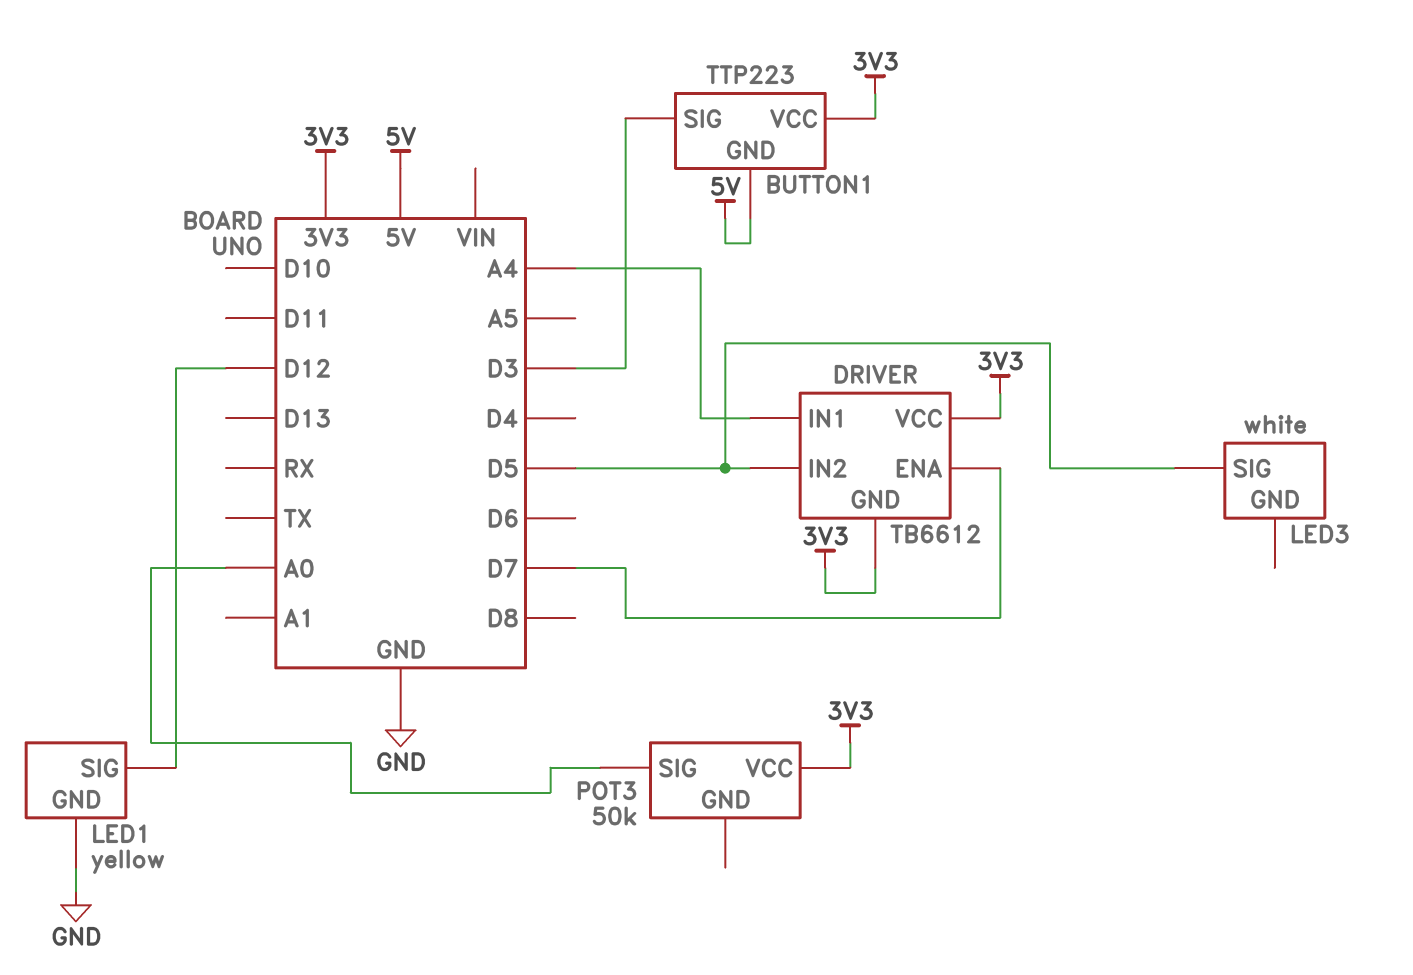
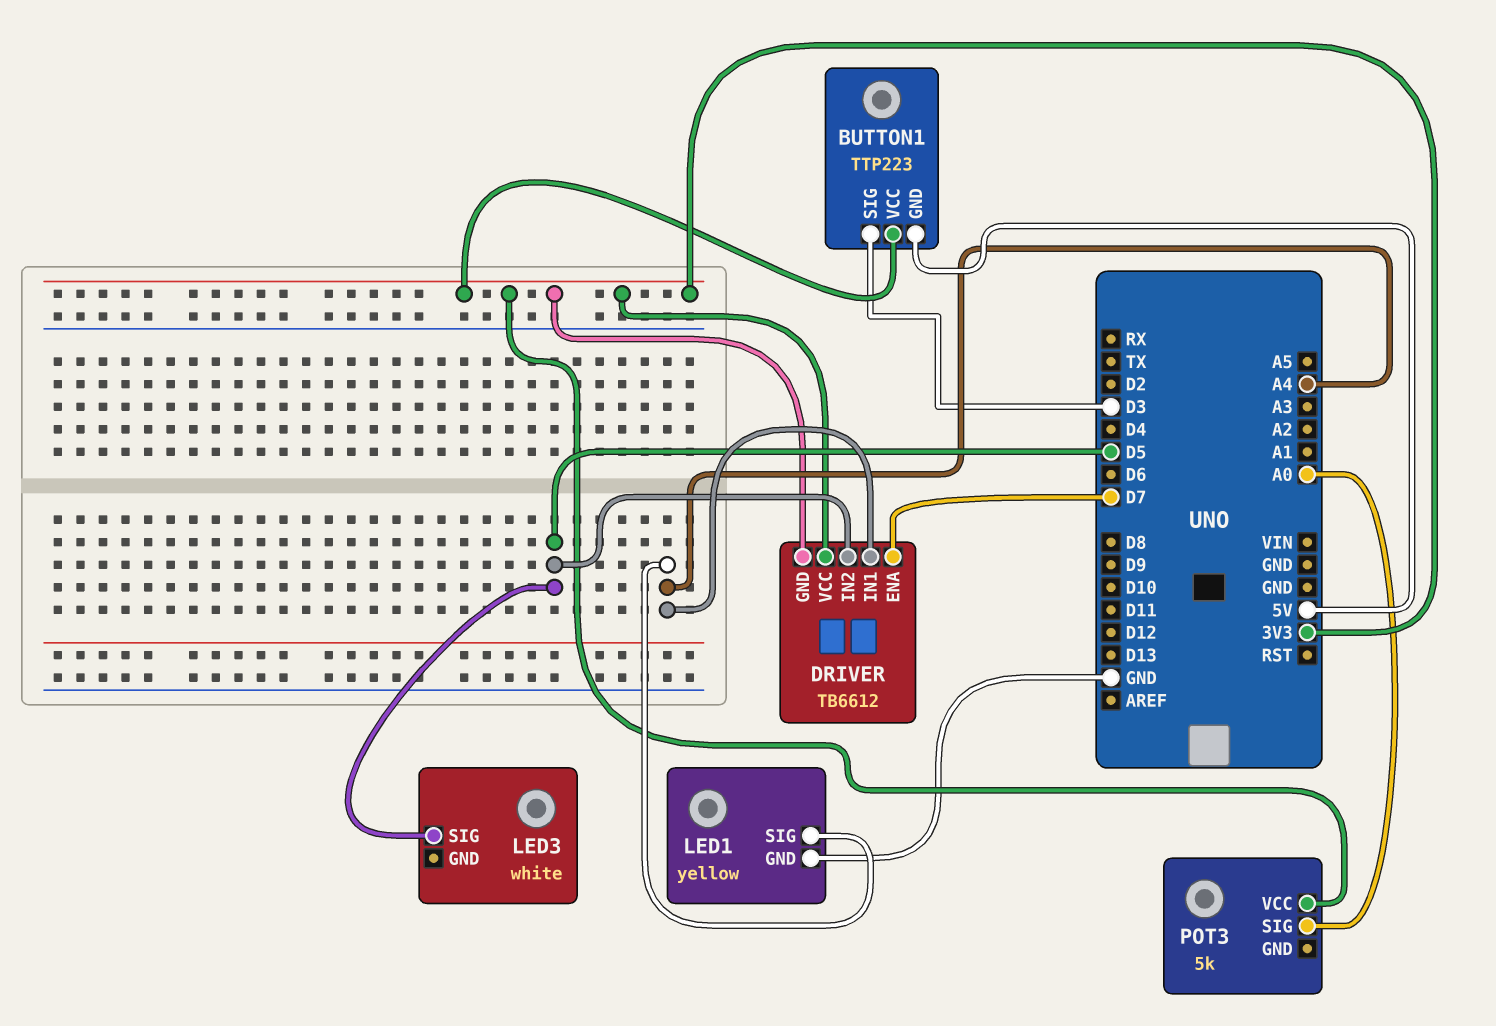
LED1 pin SIG: D12 -> A4
POT3: 50k -> 5k

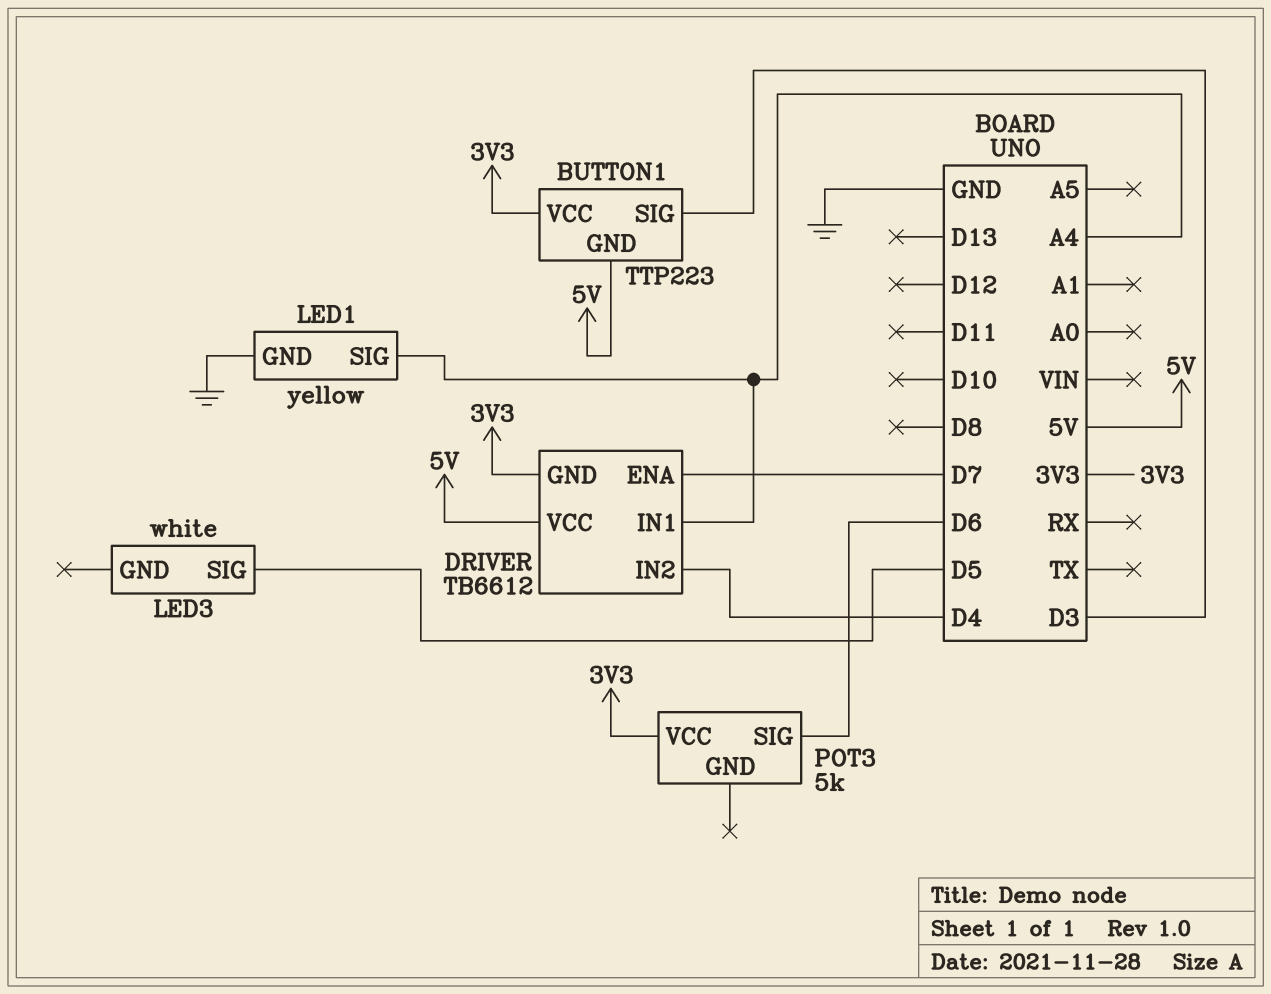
DRIVER pin IN2: D5 -> D4
DRIVER pin VCC: 3V3 -> 5V
POT3 pin SIG: A0 -> D6

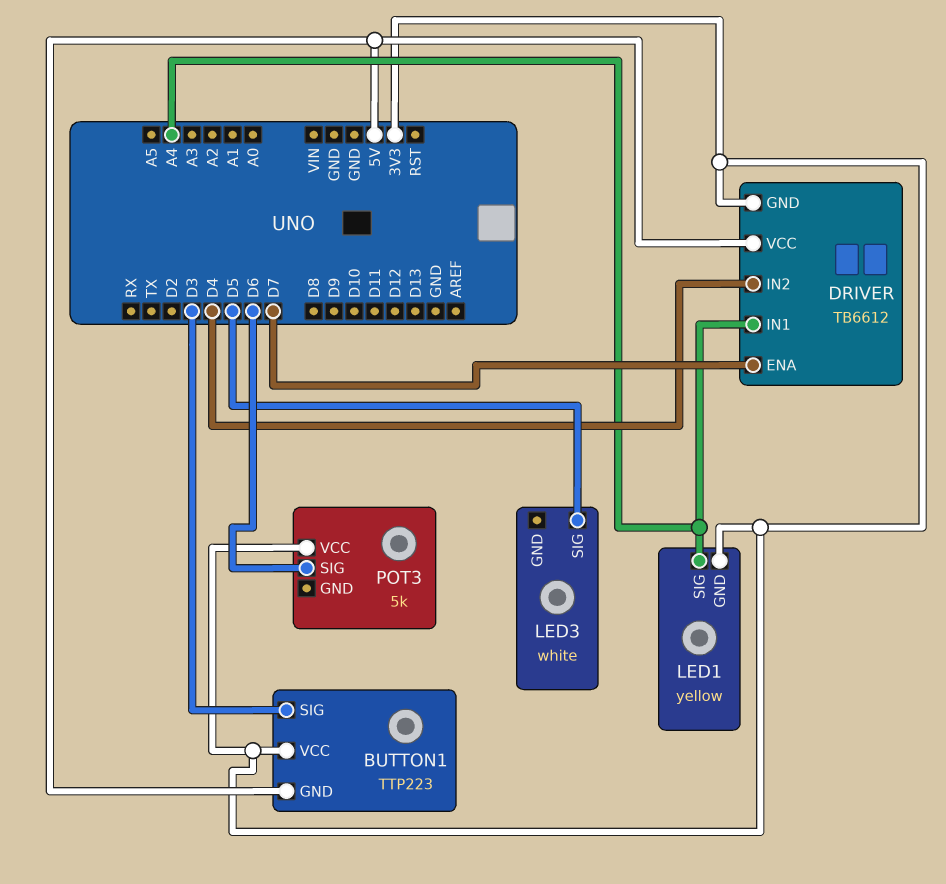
LED1 pin GND: GND -> 3V3

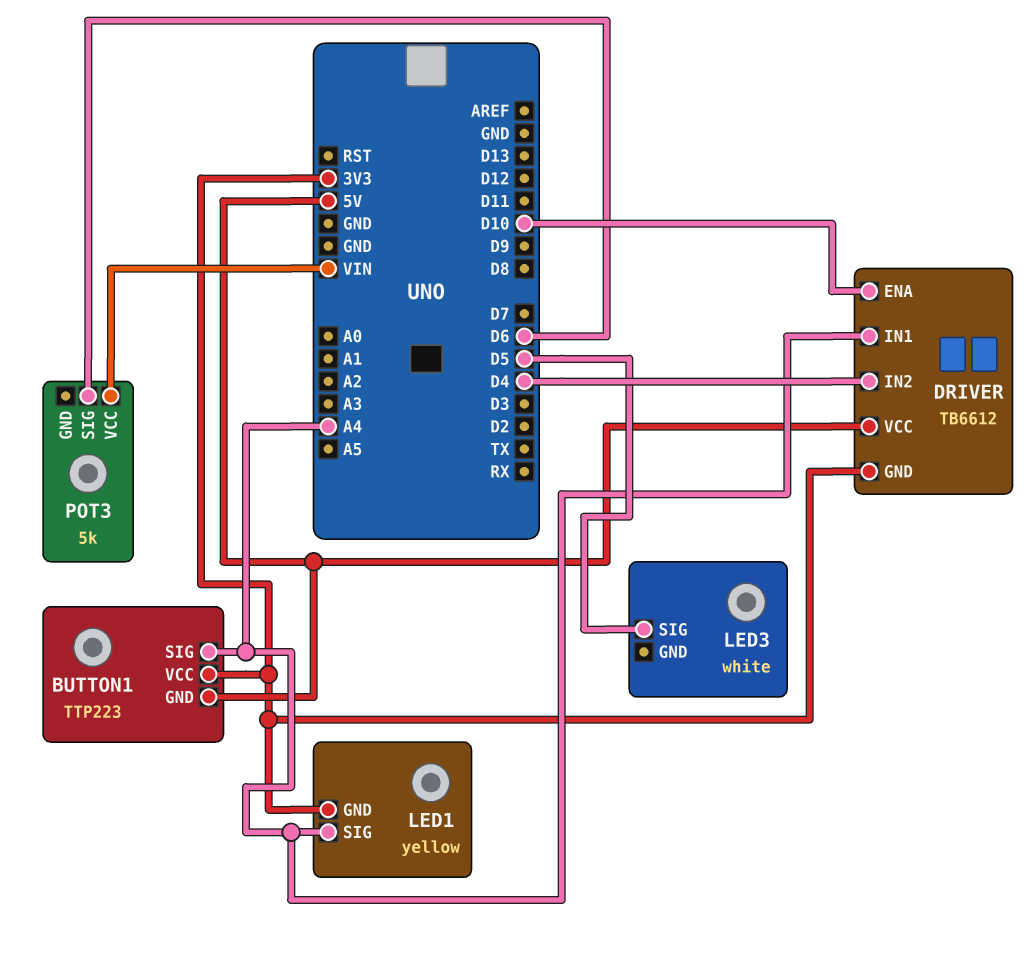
BUTTON1 pin SIG: D3 -> A4
DRIVER pin ENA: D7 -> D10
POT3 pin VCC: 3V3 -> VIN

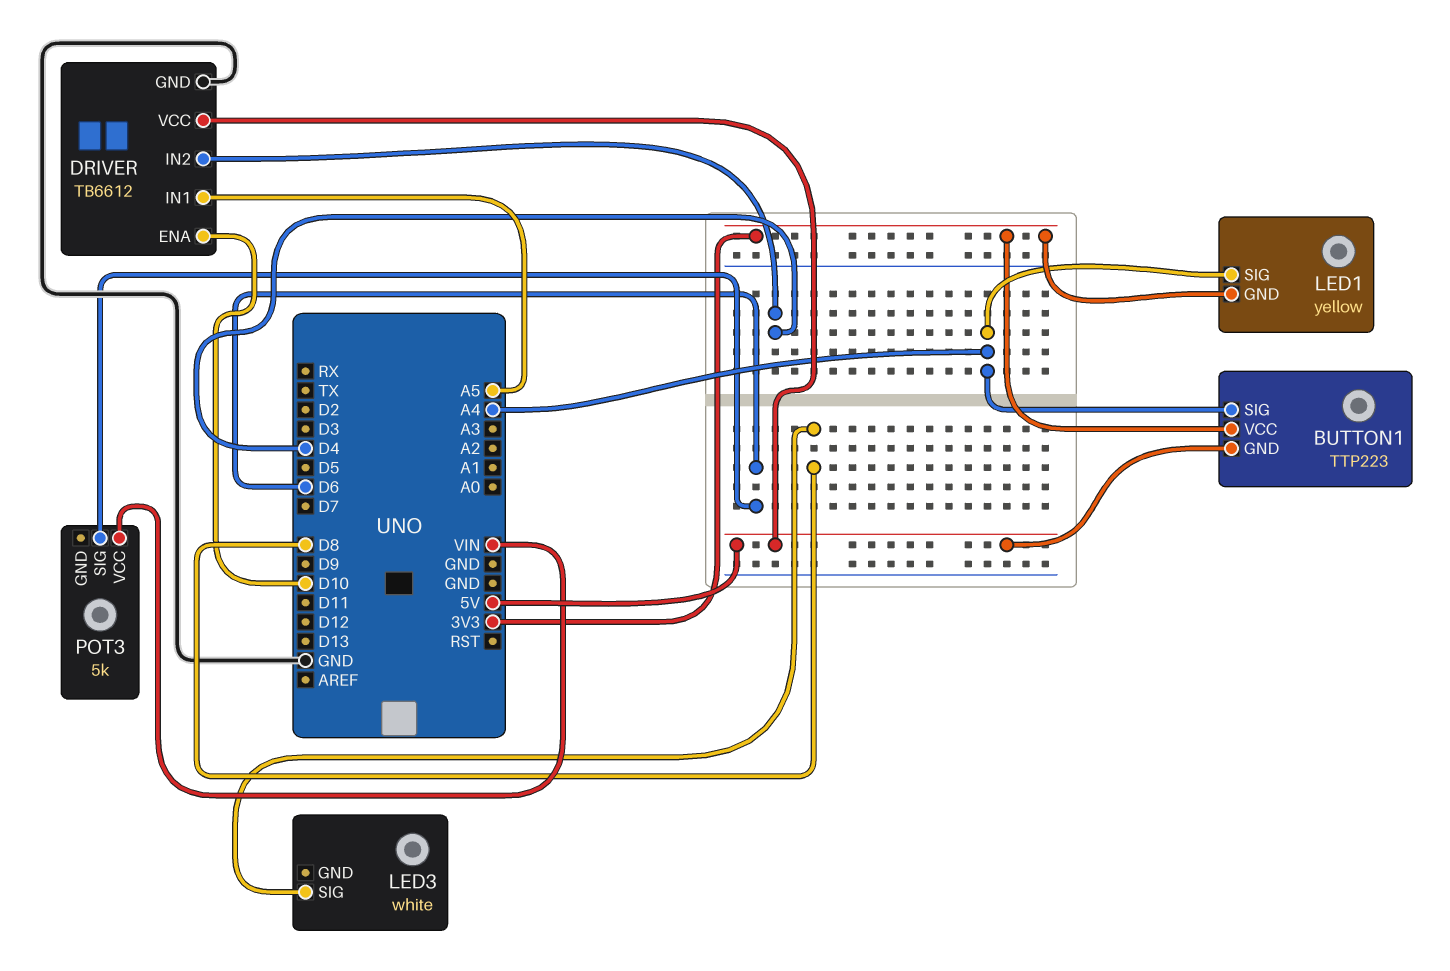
DRIVER pin GND: 3V3 -> GND
DRIVER pin IN1: A4 -> A5
LED3 pin SIG: D5 -> D8

